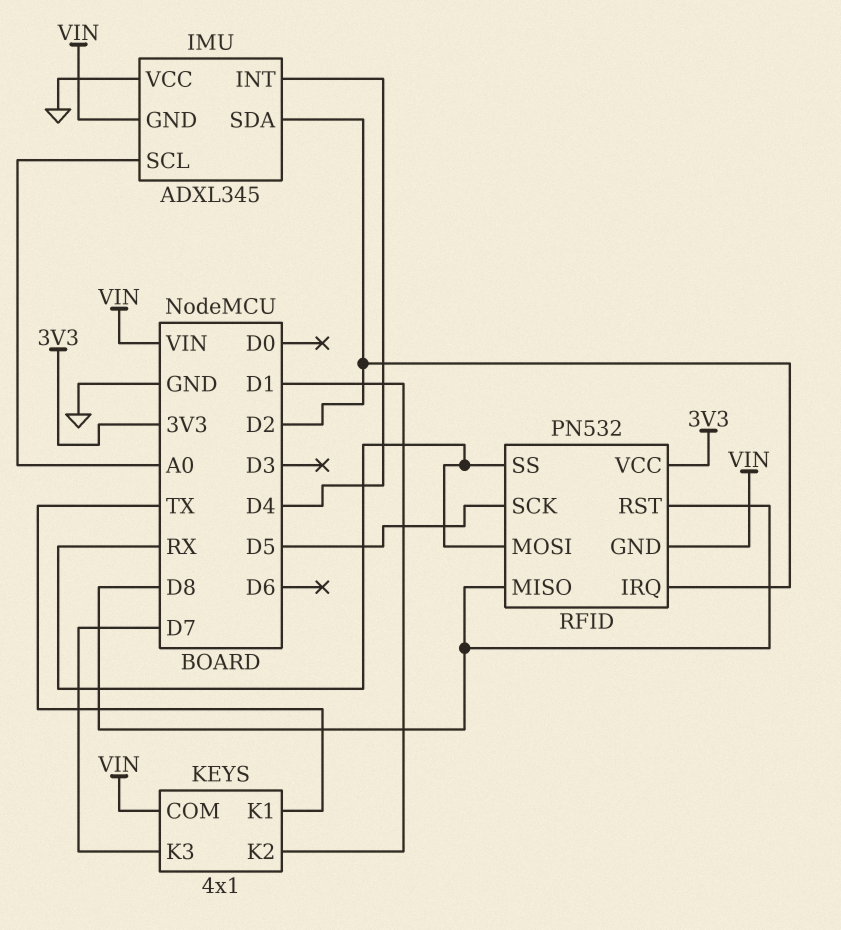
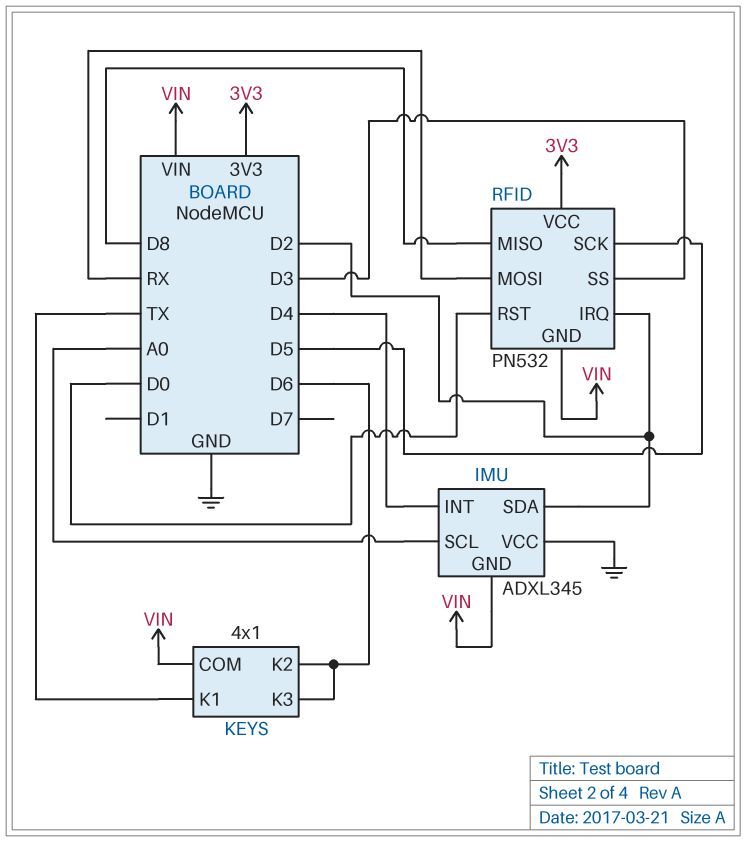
KEYS pin K2: D1 -> D6
KEYS pin K3: D7 -> D6
RFID pin RST: D8 -> D0
RFID pin SS: RX -> D3

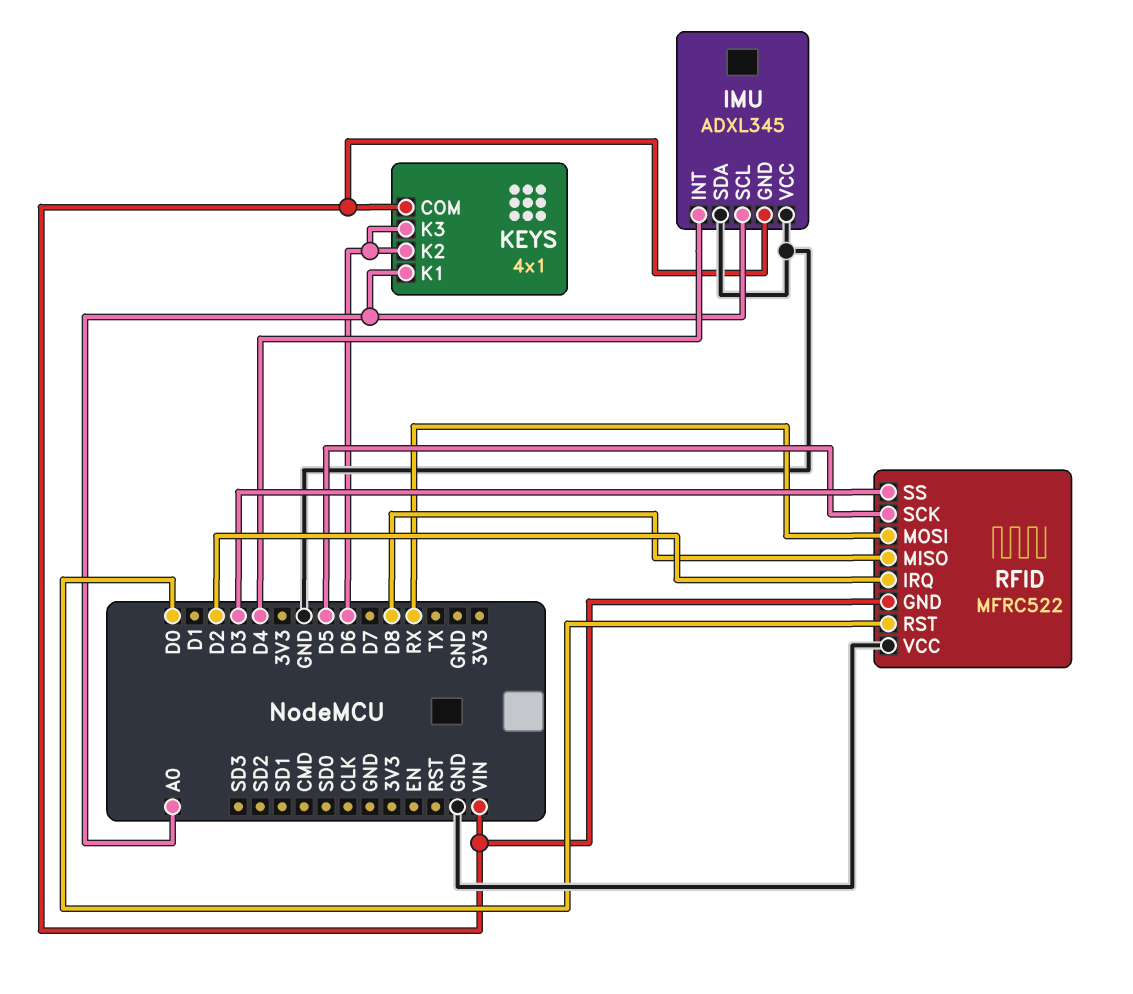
IMU pin SDA: D2 -> GND
KEYS pin K1: TX -> A0
RFID: PN532 -> MFRC522
RFID pin VCC: 3V3 -> GND

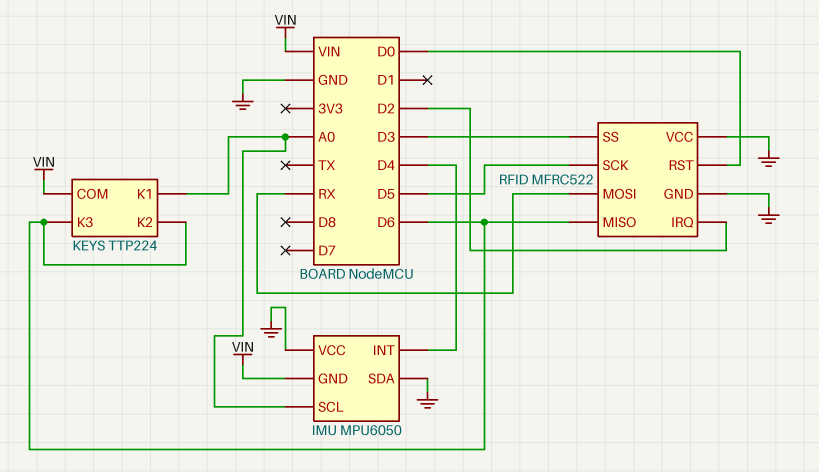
IMU: ADXL345 -> MPU6050
KEYS: 4x1 -> TTP224
RFID pin GND: VIN -> GND
RFID pin MISO: D8 -> D6

